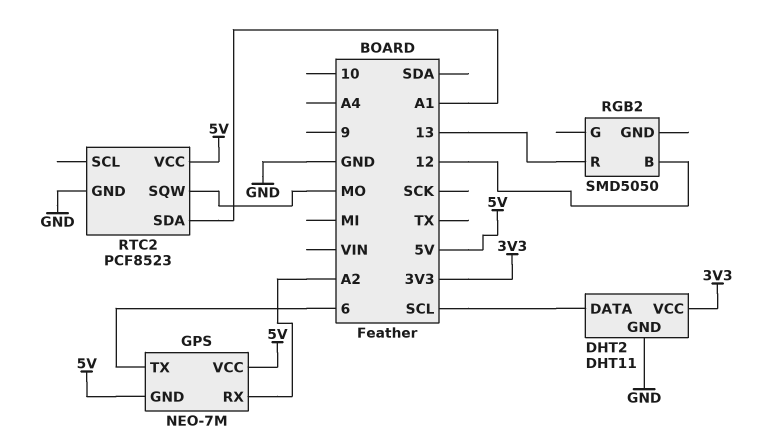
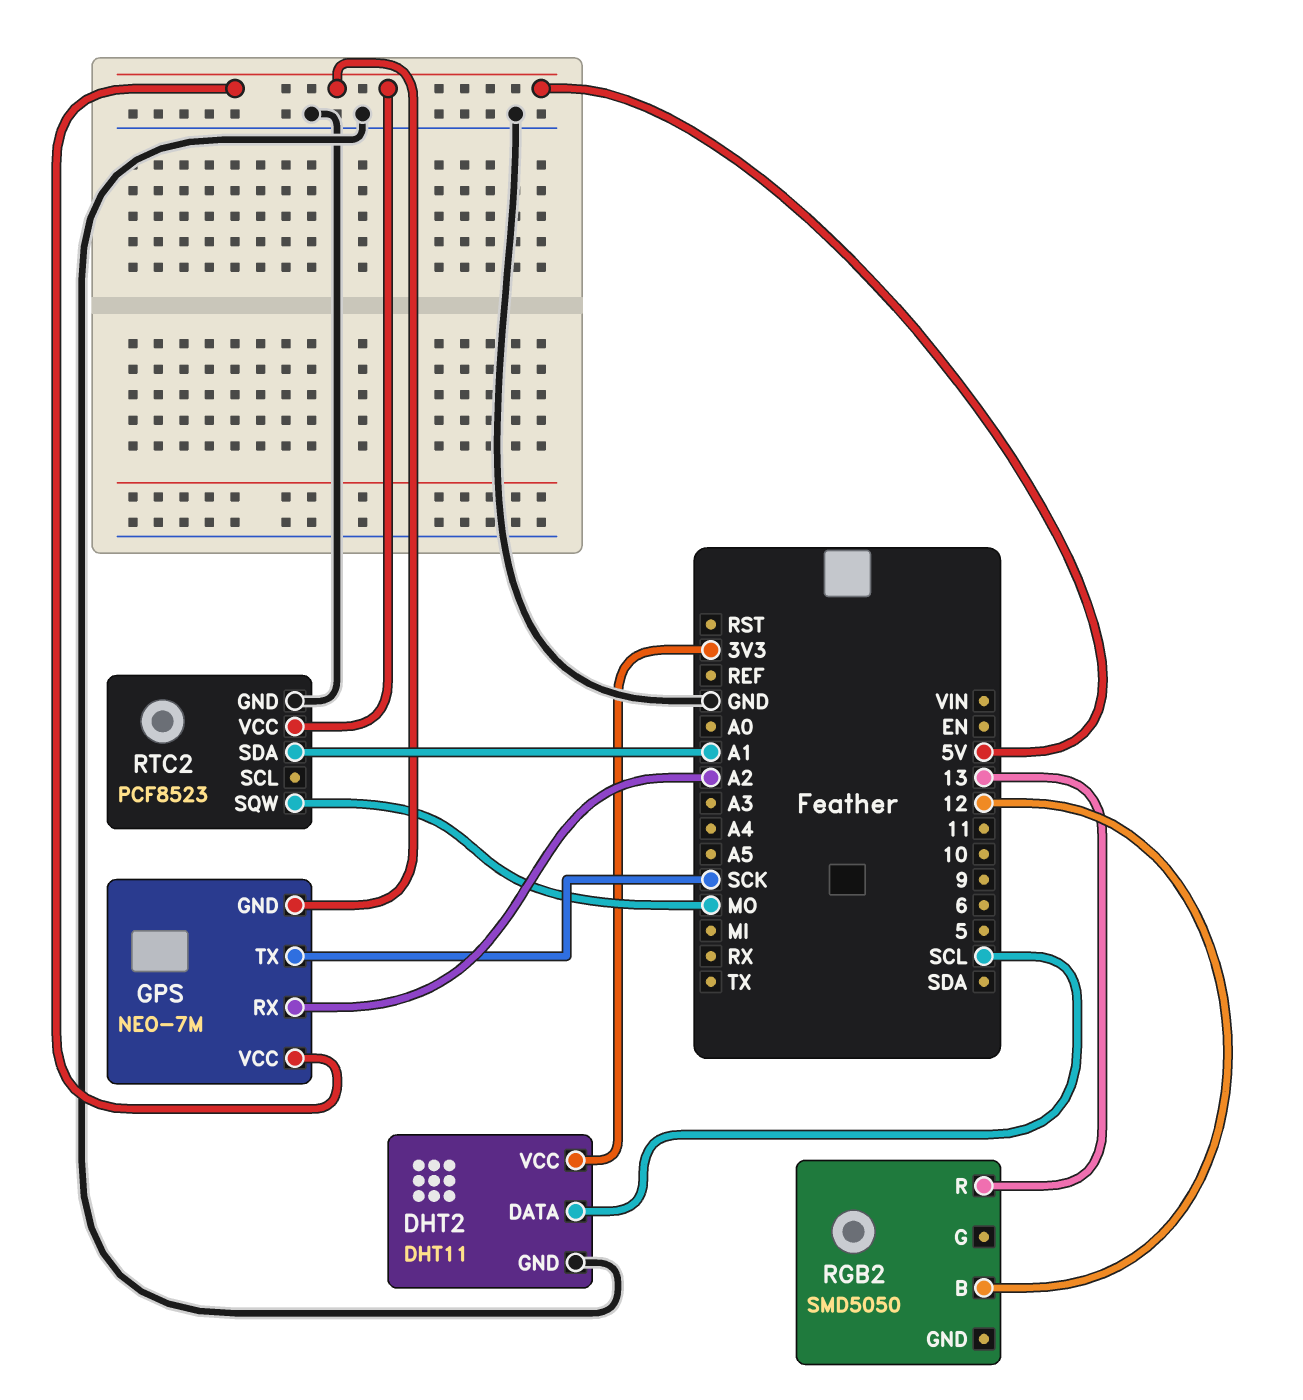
GPS pin TX: 6 -> SCK

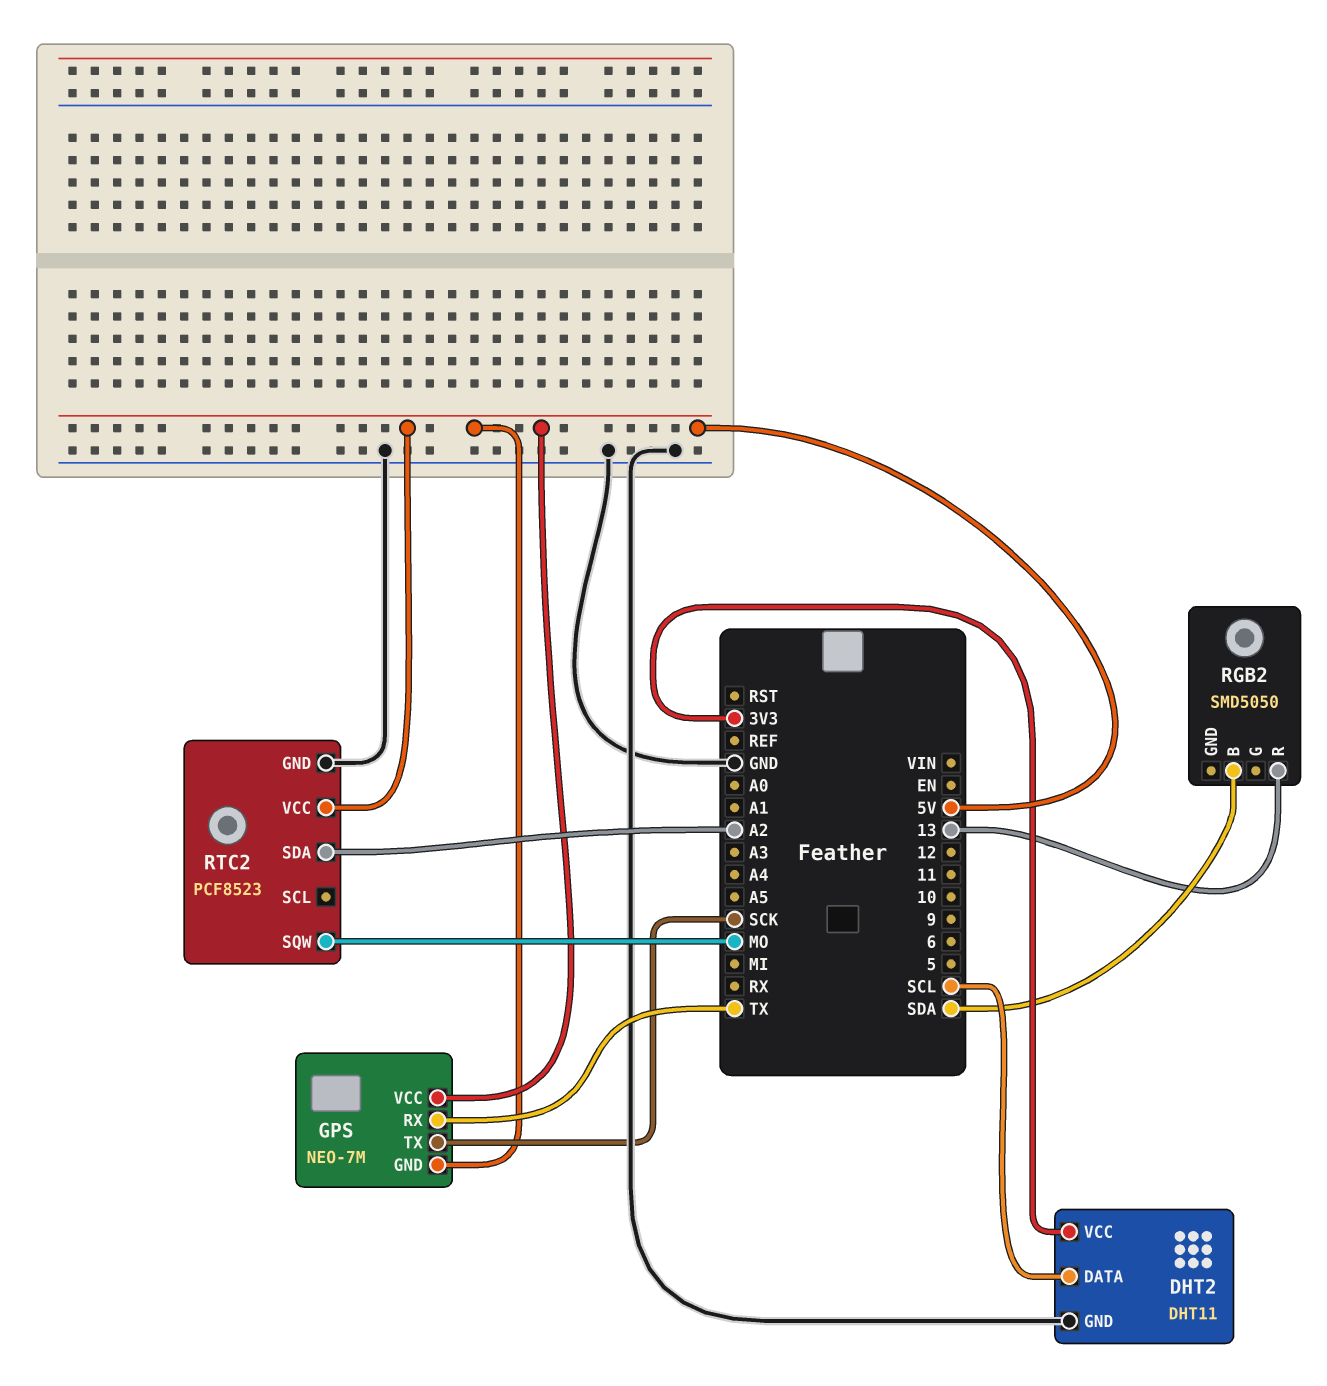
GPS pin RX: A2 -> TX
RGB2 pin B: 12 -> SDA
RTC2 pin SDA: A1 -> A2

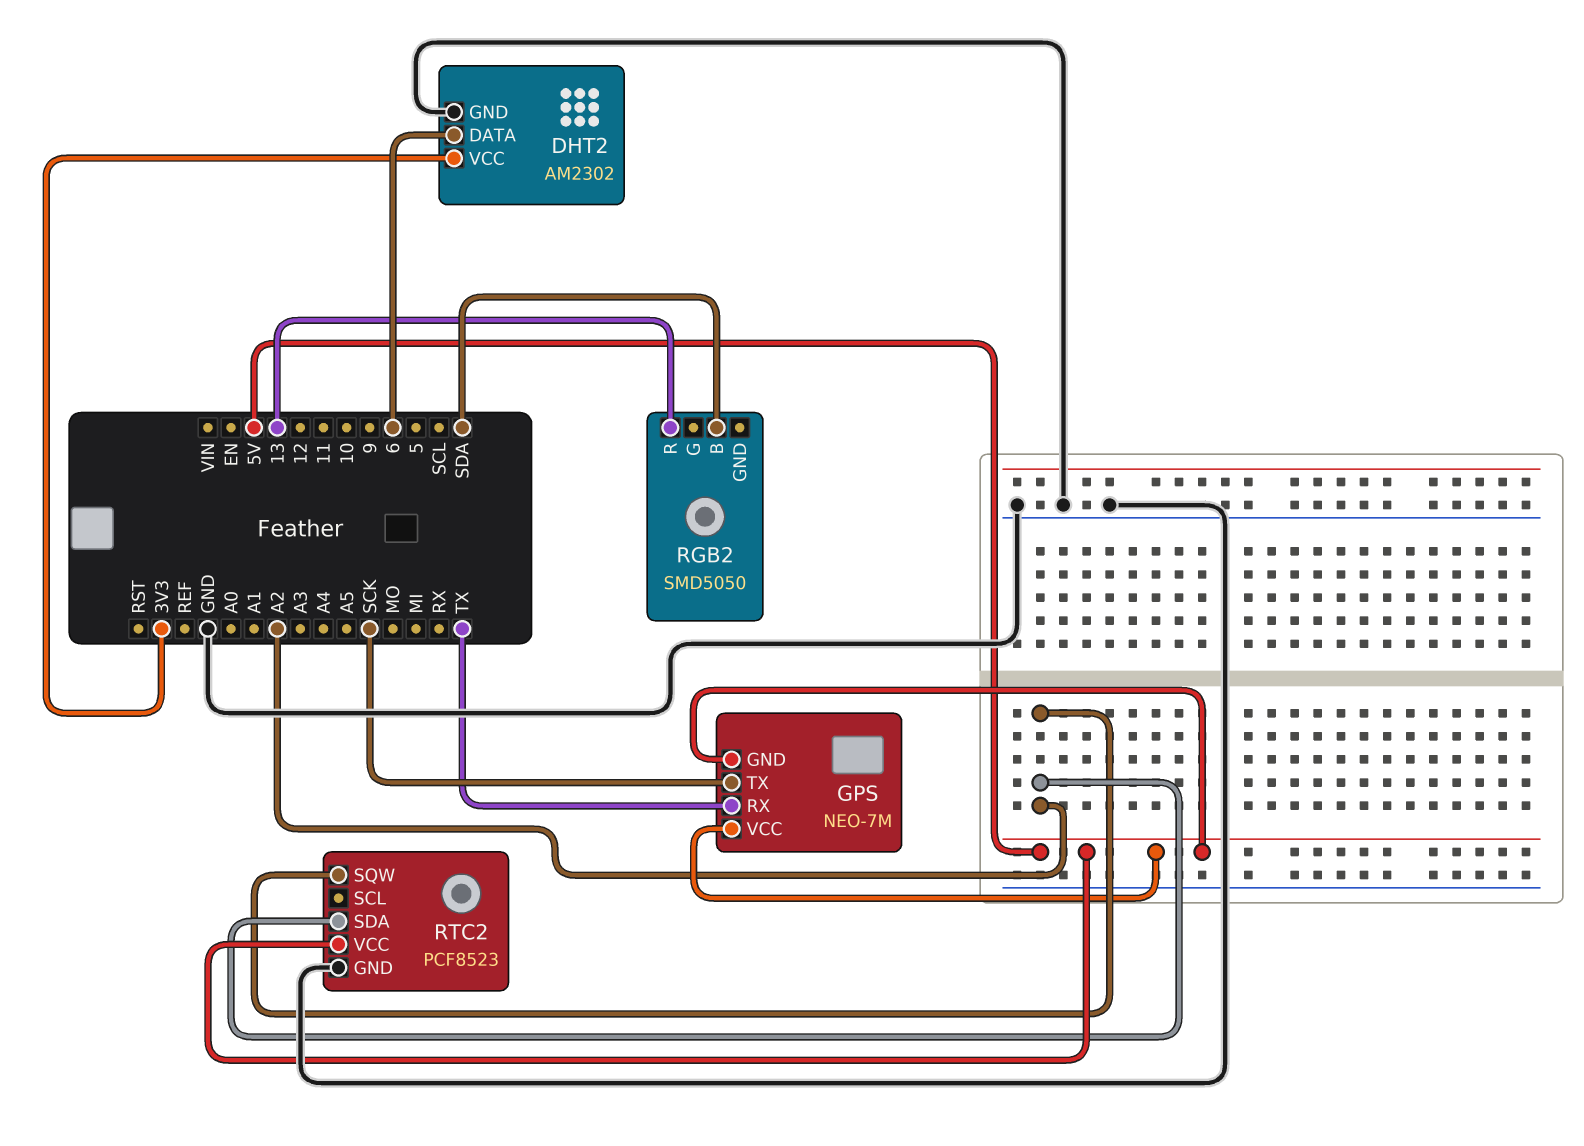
DHT2: DHT11 -> AM2302
DHT2 pin DATA: SCL -> 6
RTC2 pin SQW: MO -> A2

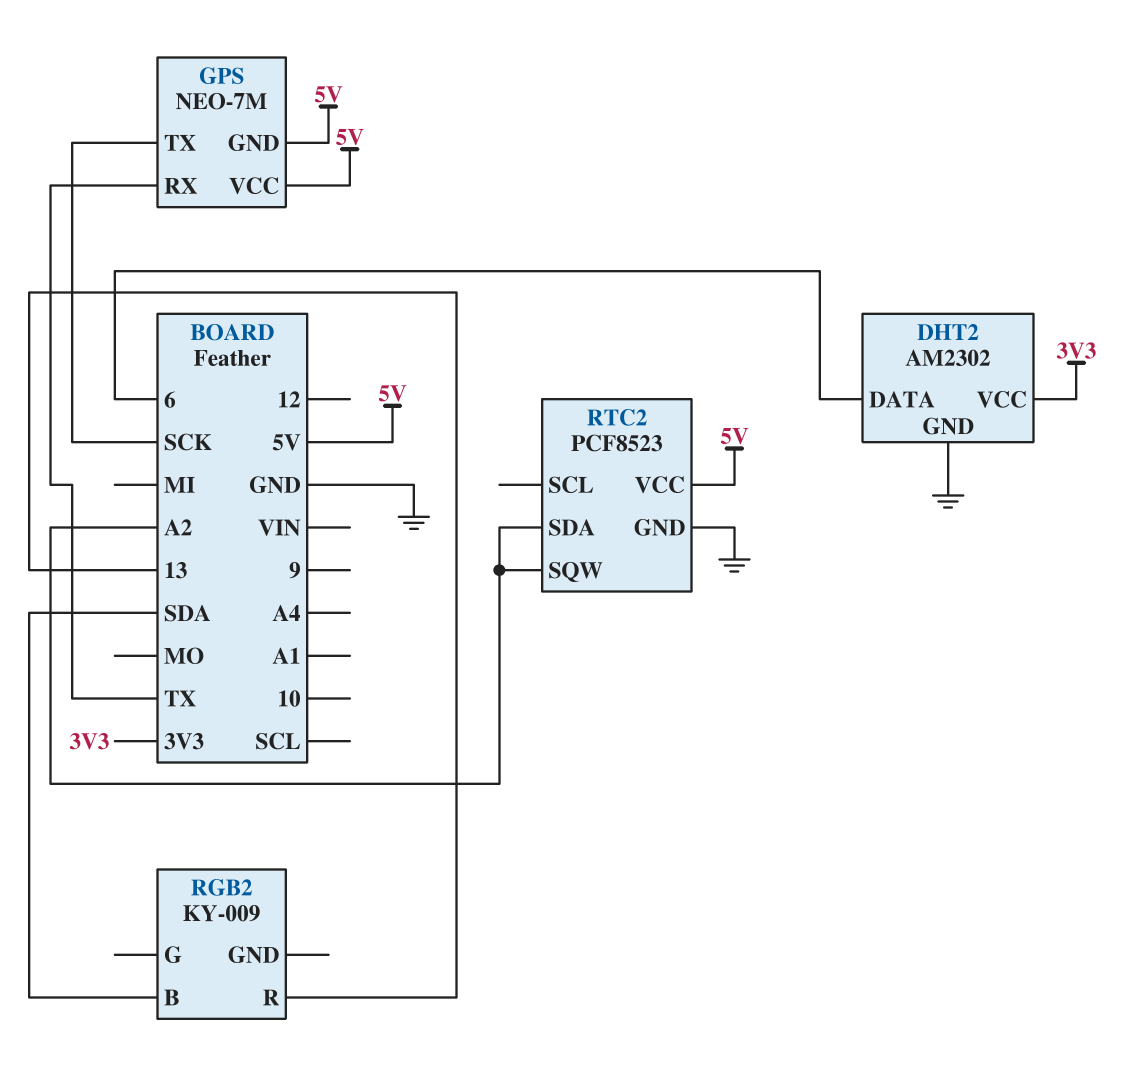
RGB2: SMD5050 -> KY-009

